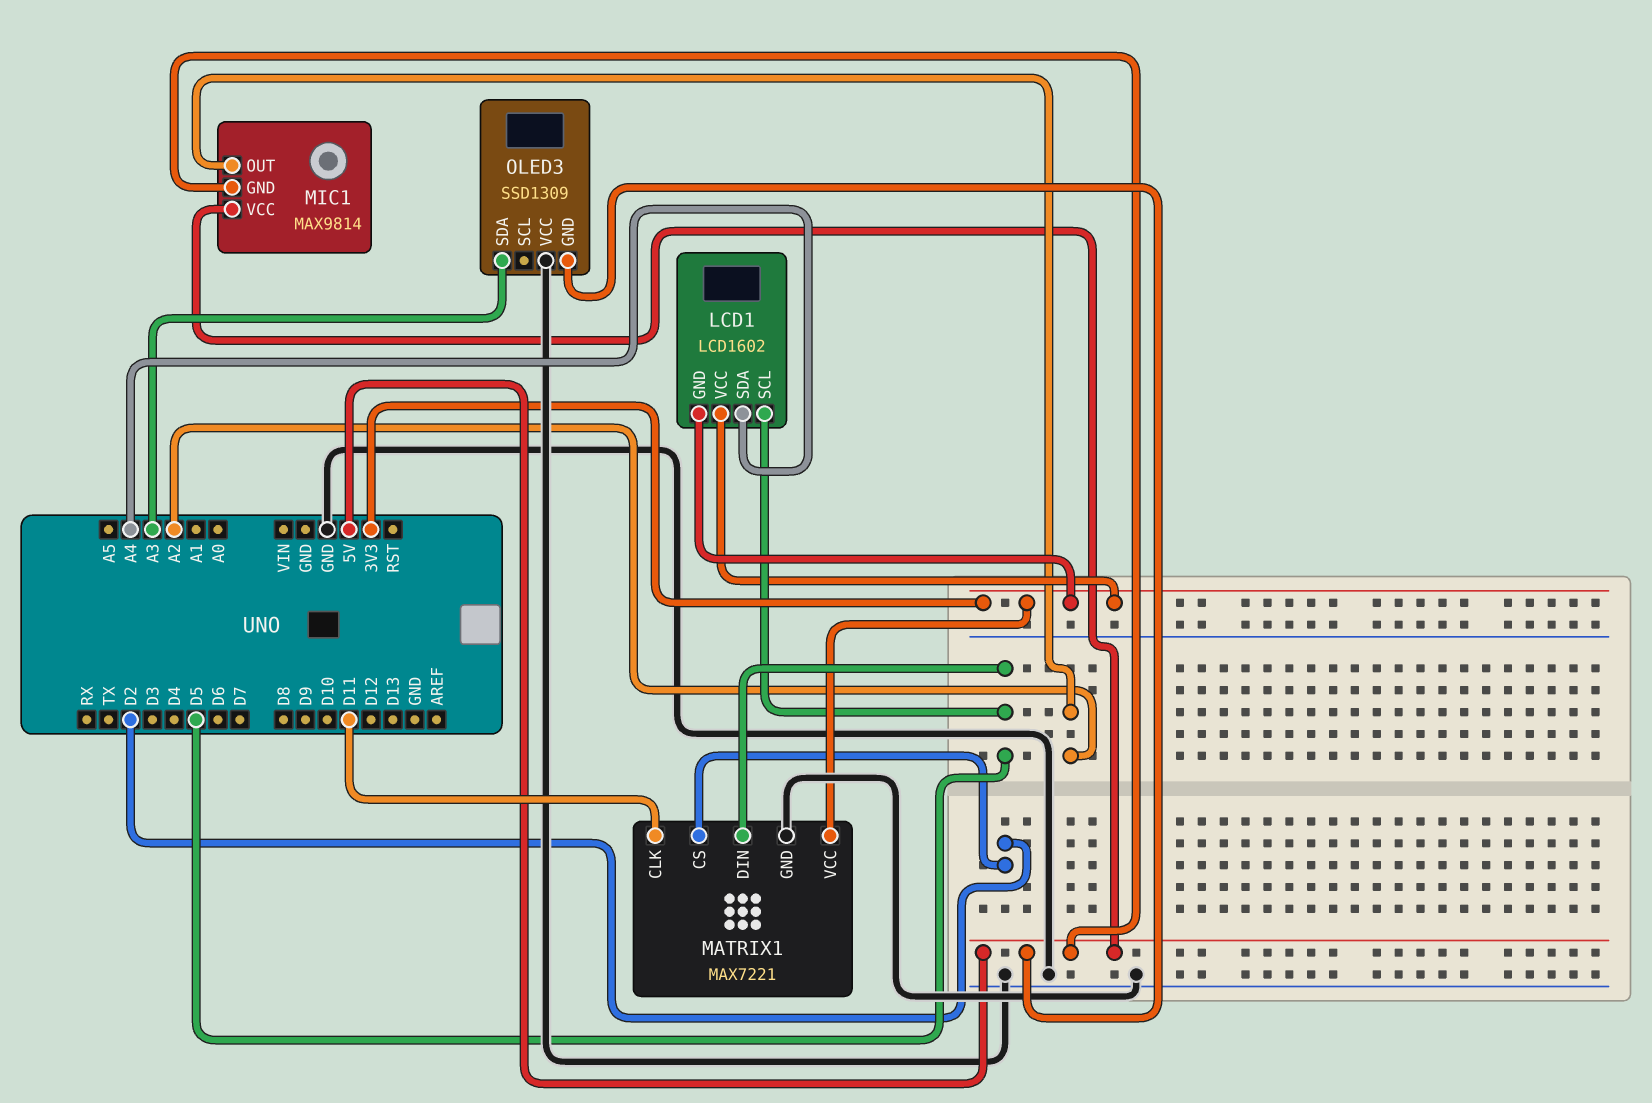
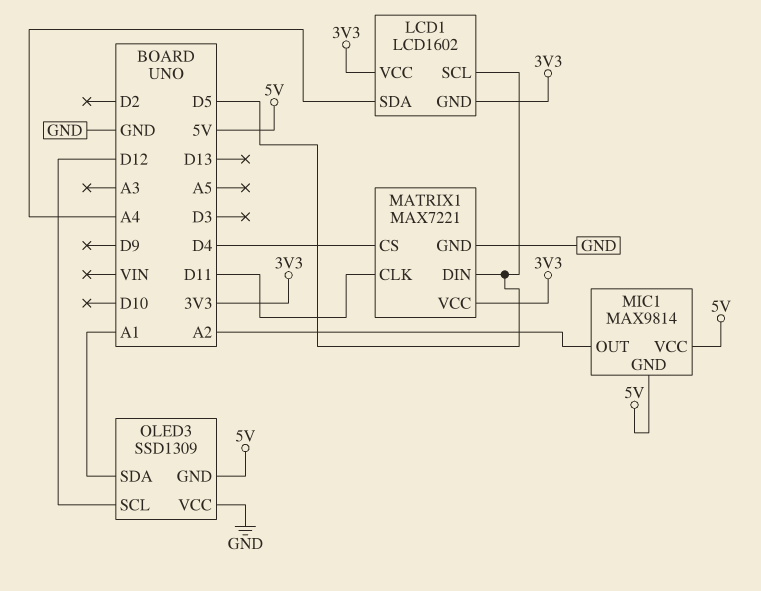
MATRIX1 pin CS: D2 -> D4
OLED3 pin SCL: none -> D12
OLED3 pin SDA: A3 -> A1

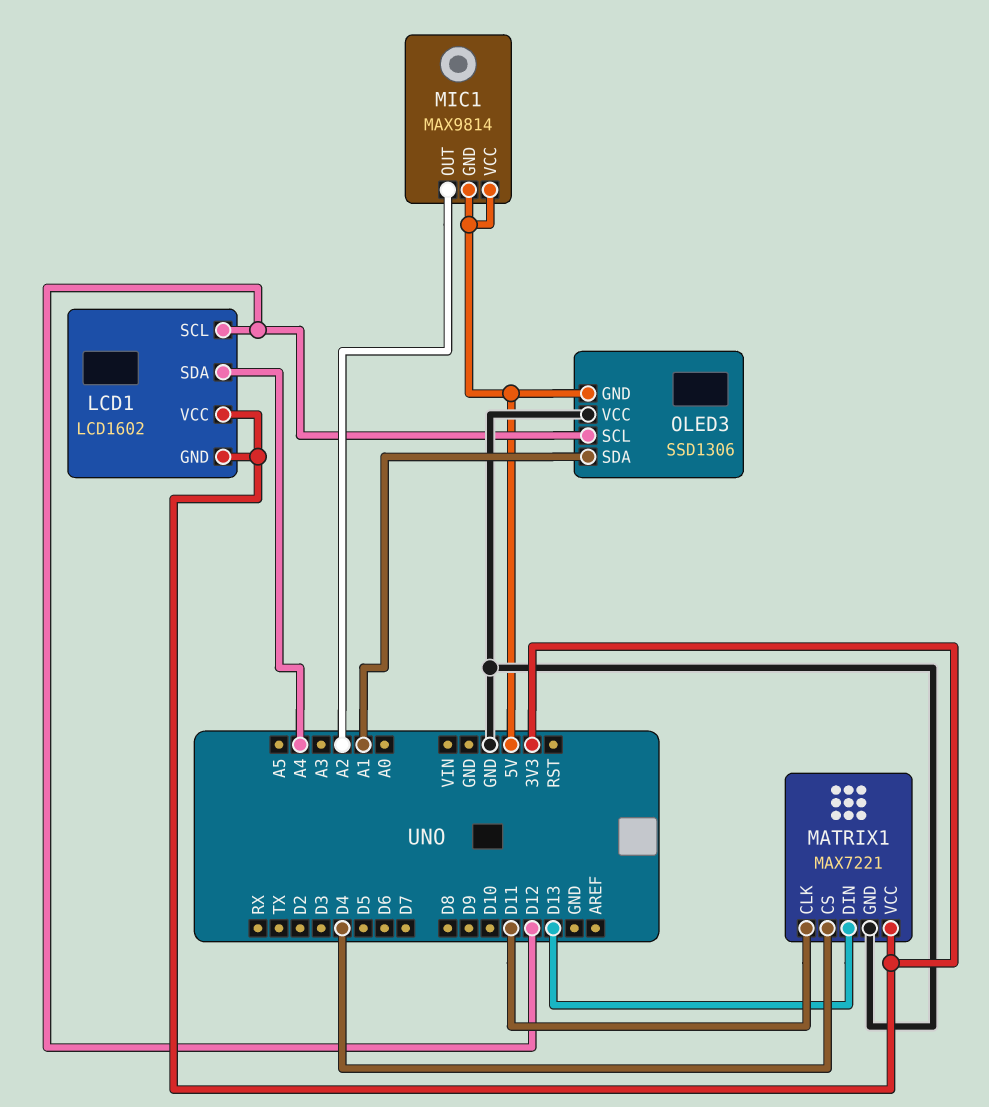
LCD1 pin SCL: D5 -> D12
MATRIX1 pin DIN: D5 -> D13
OLED3: SSD1309 -> SSD1306

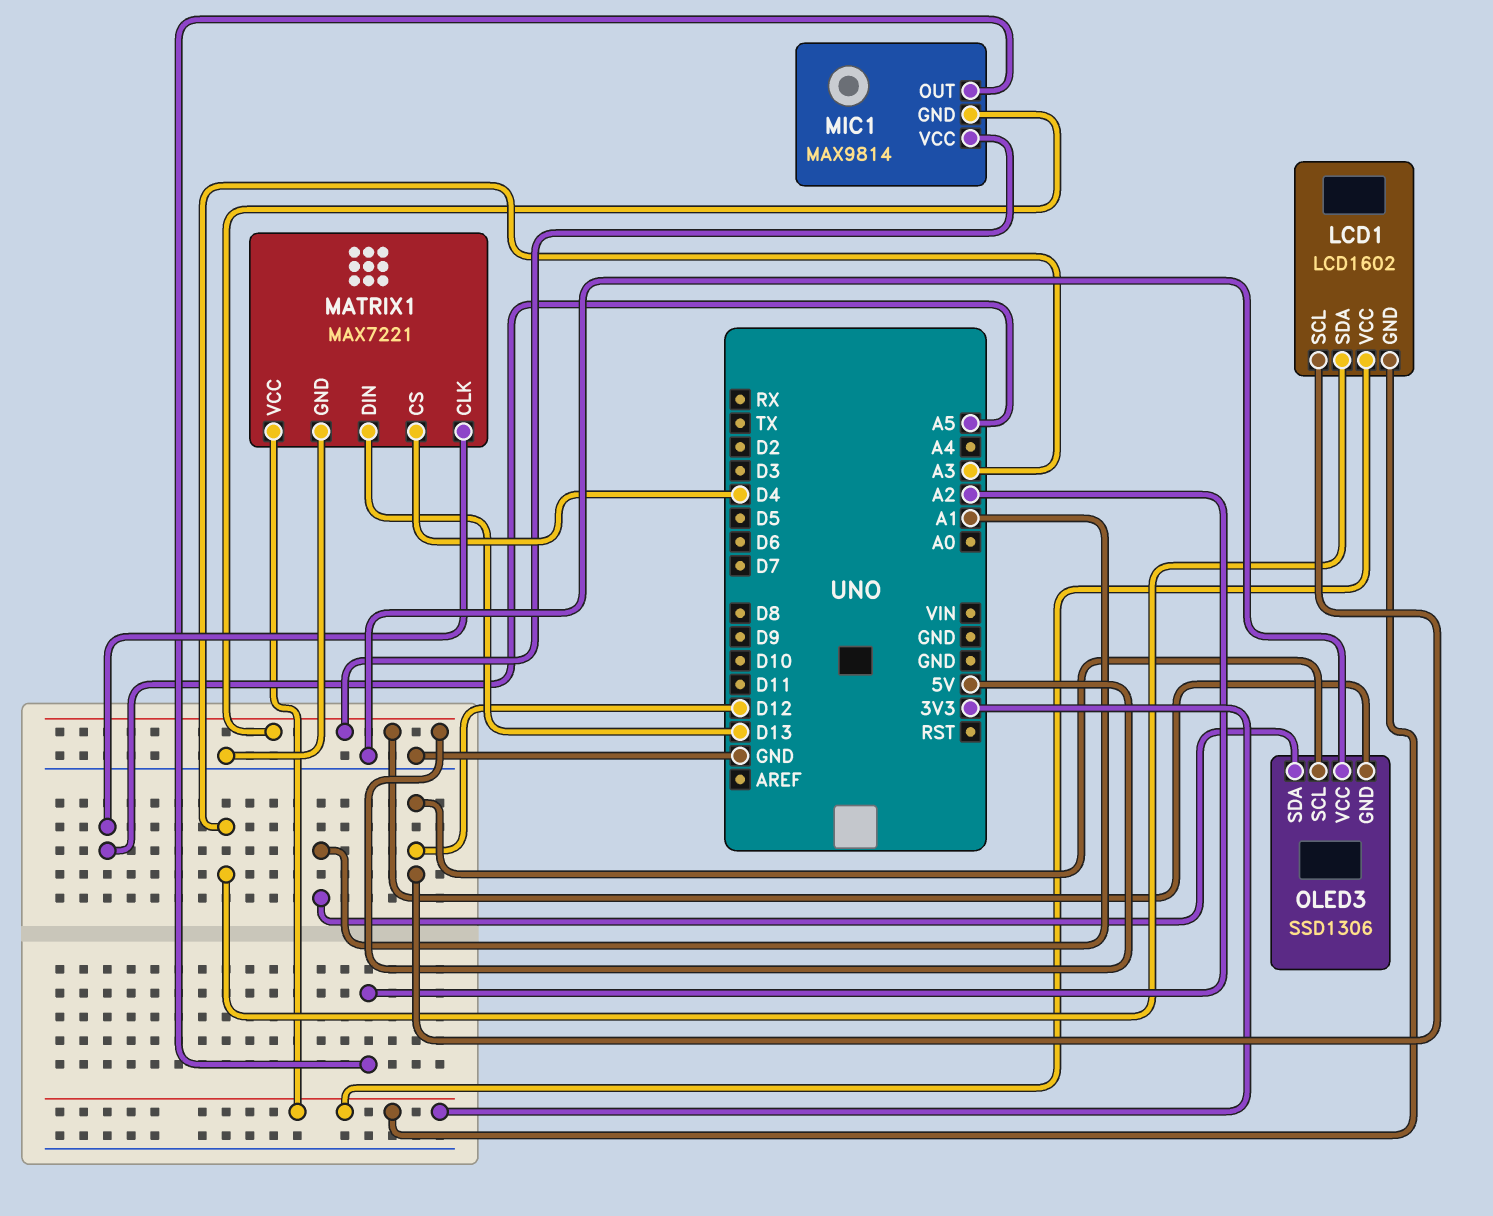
LCD1 pin SDA: A4 -> A3
MATRIX1 pin CLK: D11 -> A5

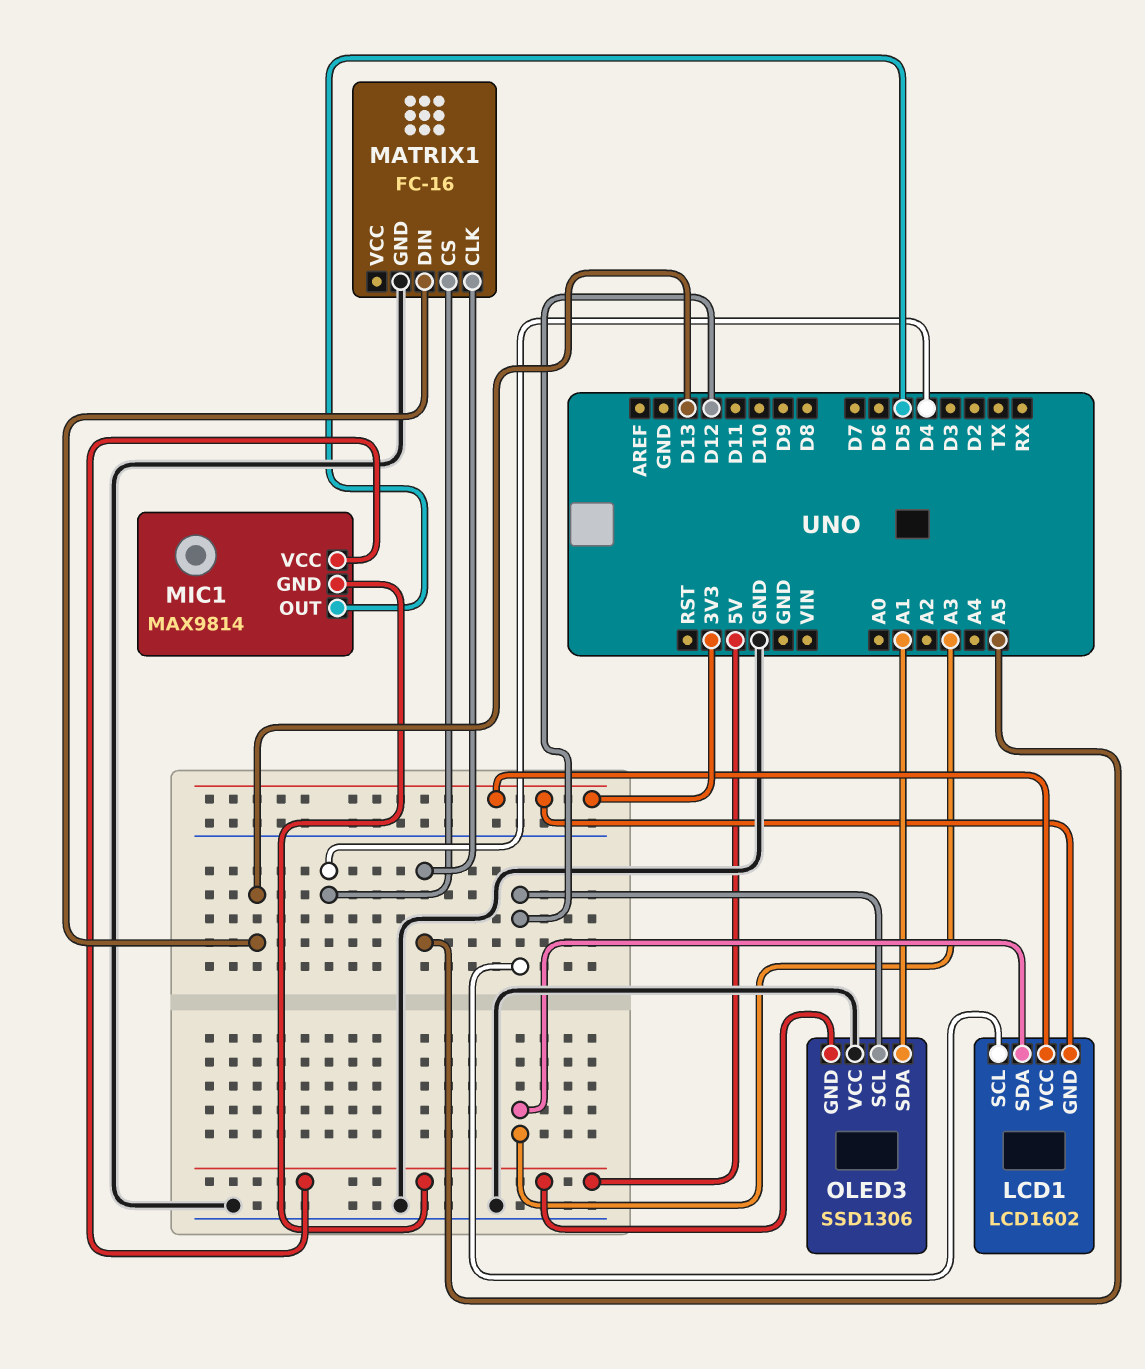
MATRIX1: MAX7221 -> FC-16
MATRIX1 pin VCC: 3V3 -> none
MIC1 pin OUT: A2 -> D5

